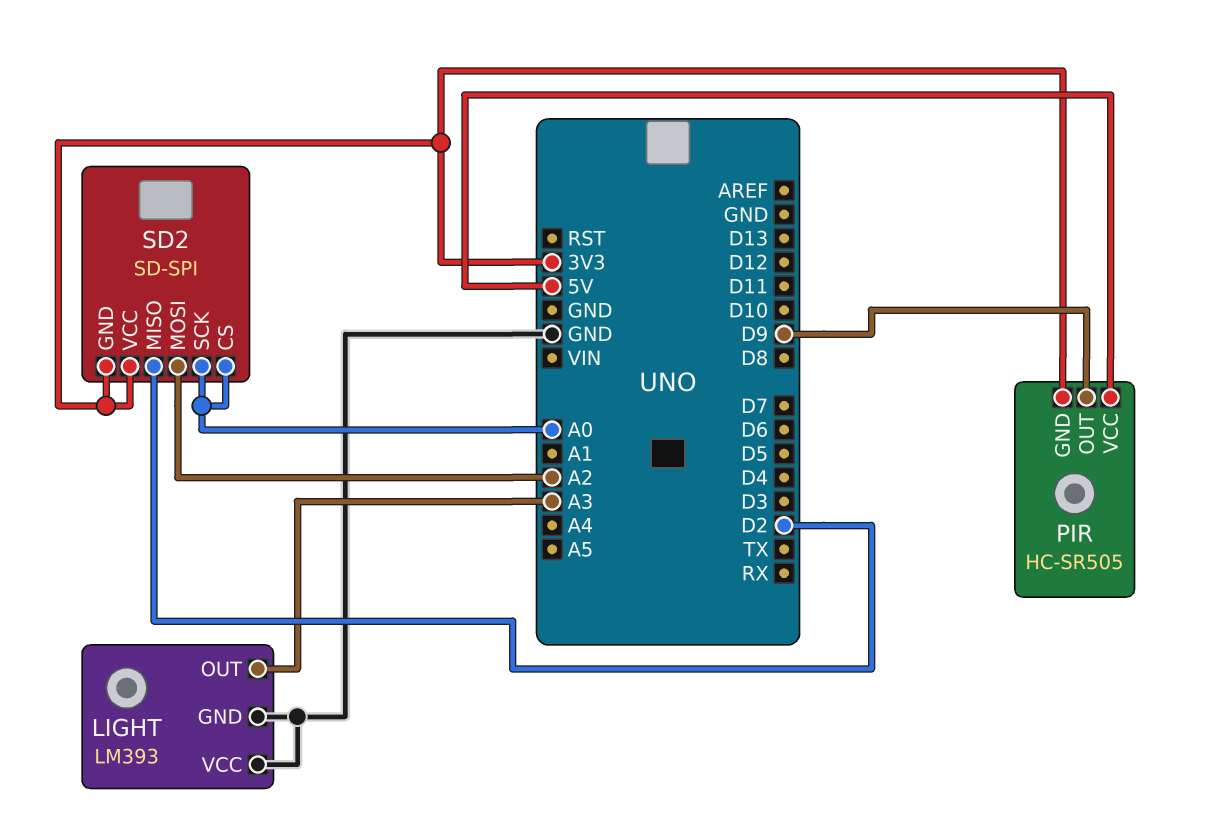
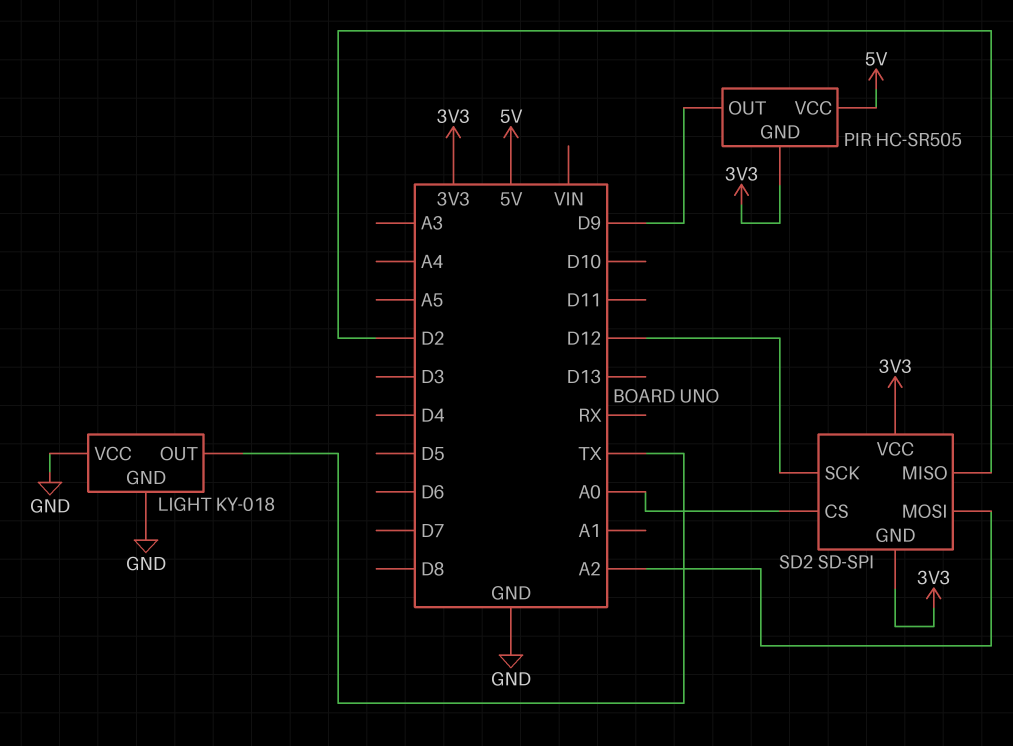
LIGHT: LM393 -> KY-018
LIGHT pin OUT: A3 -> TX
SD2 pin SCK: A0 -> D12

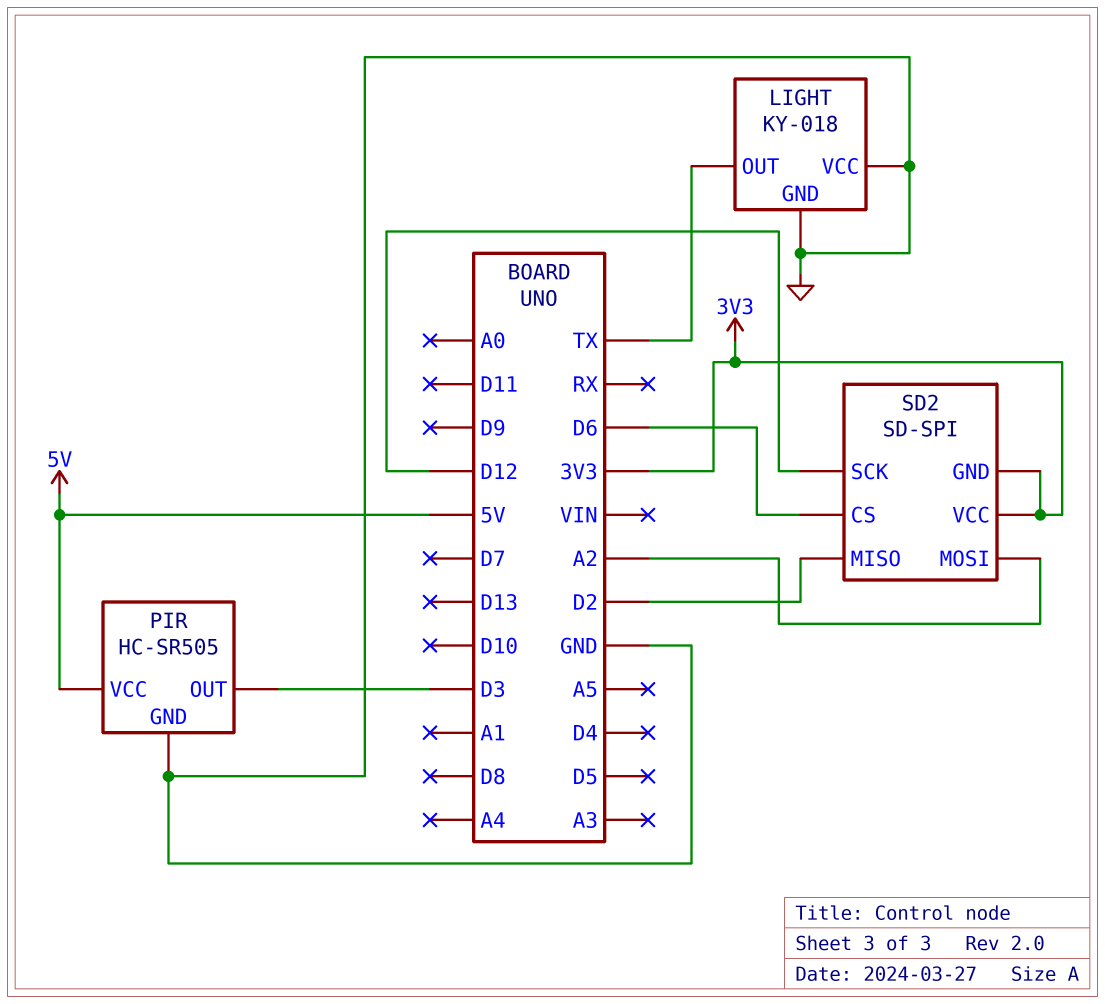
PIR pin GND: 3V3 -> GND
PIR pin OUT: D9 -> D3
SD2 pin CS: A0 -> D6

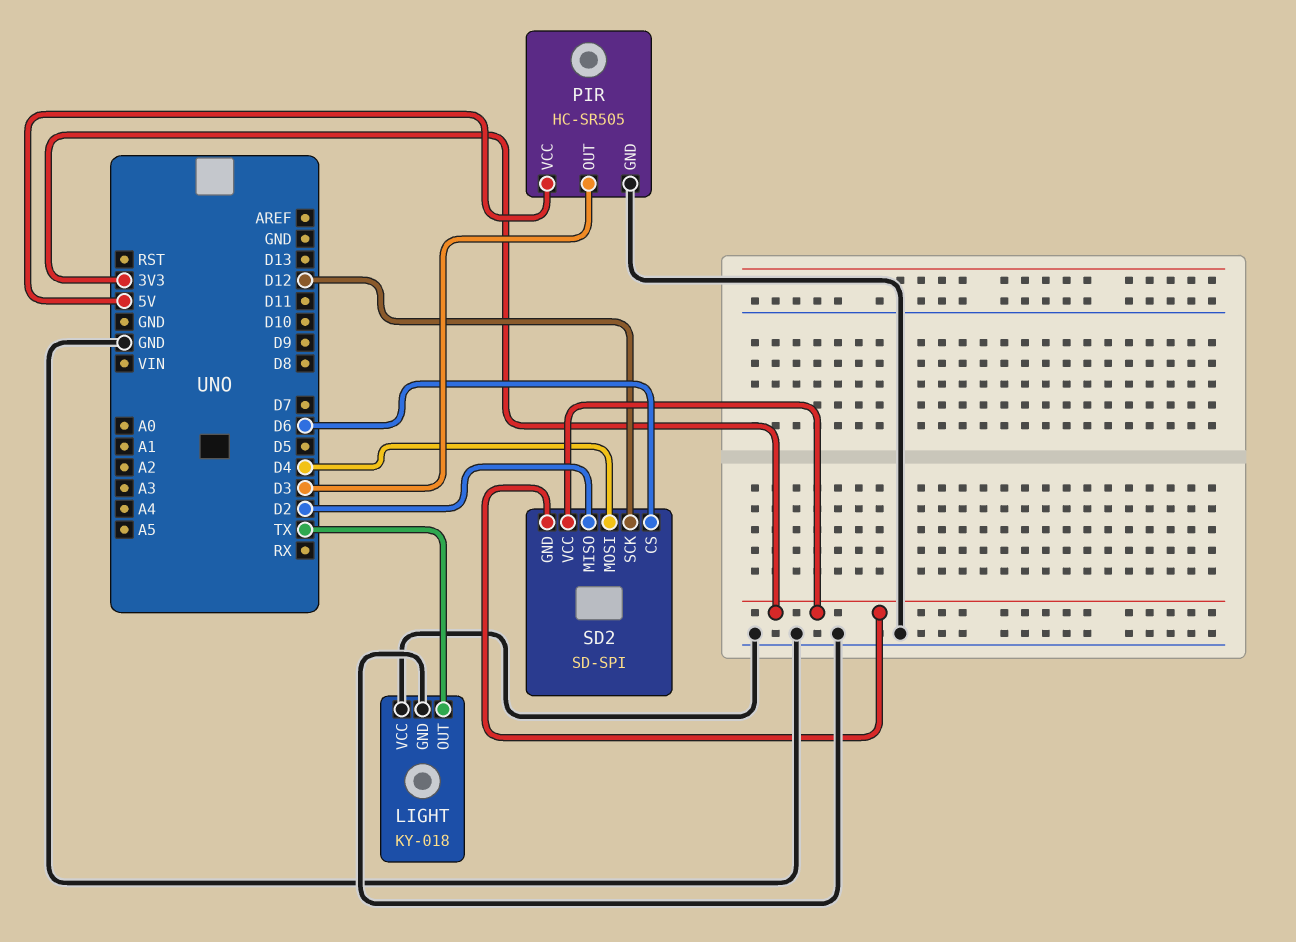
SD2 pin MOSI: A2 -> D4

